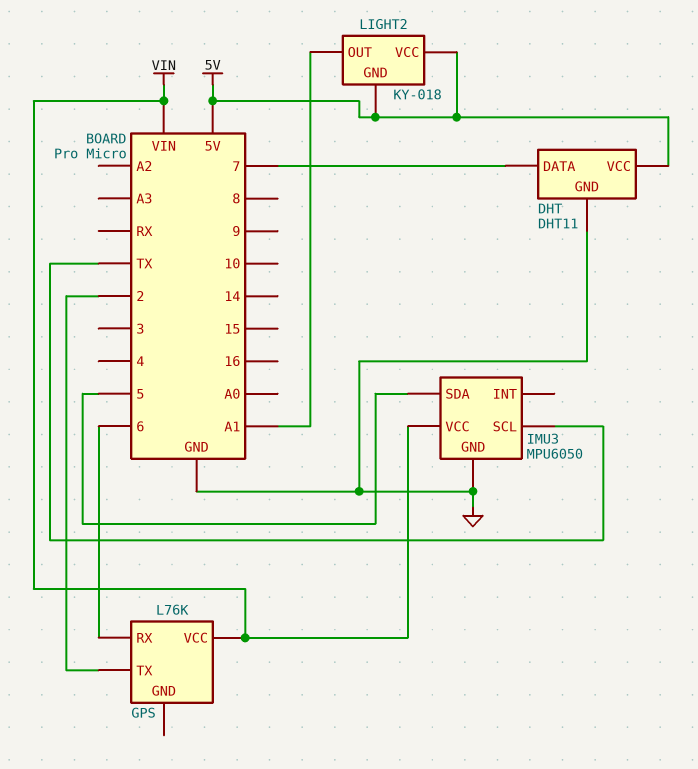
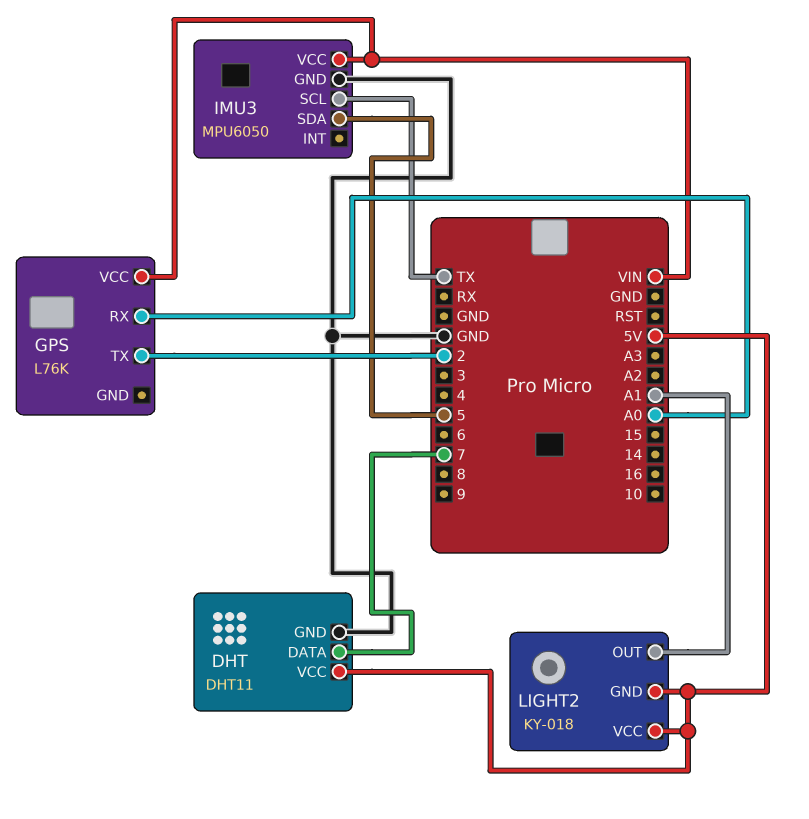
GPS pin RX: 6 -> A0

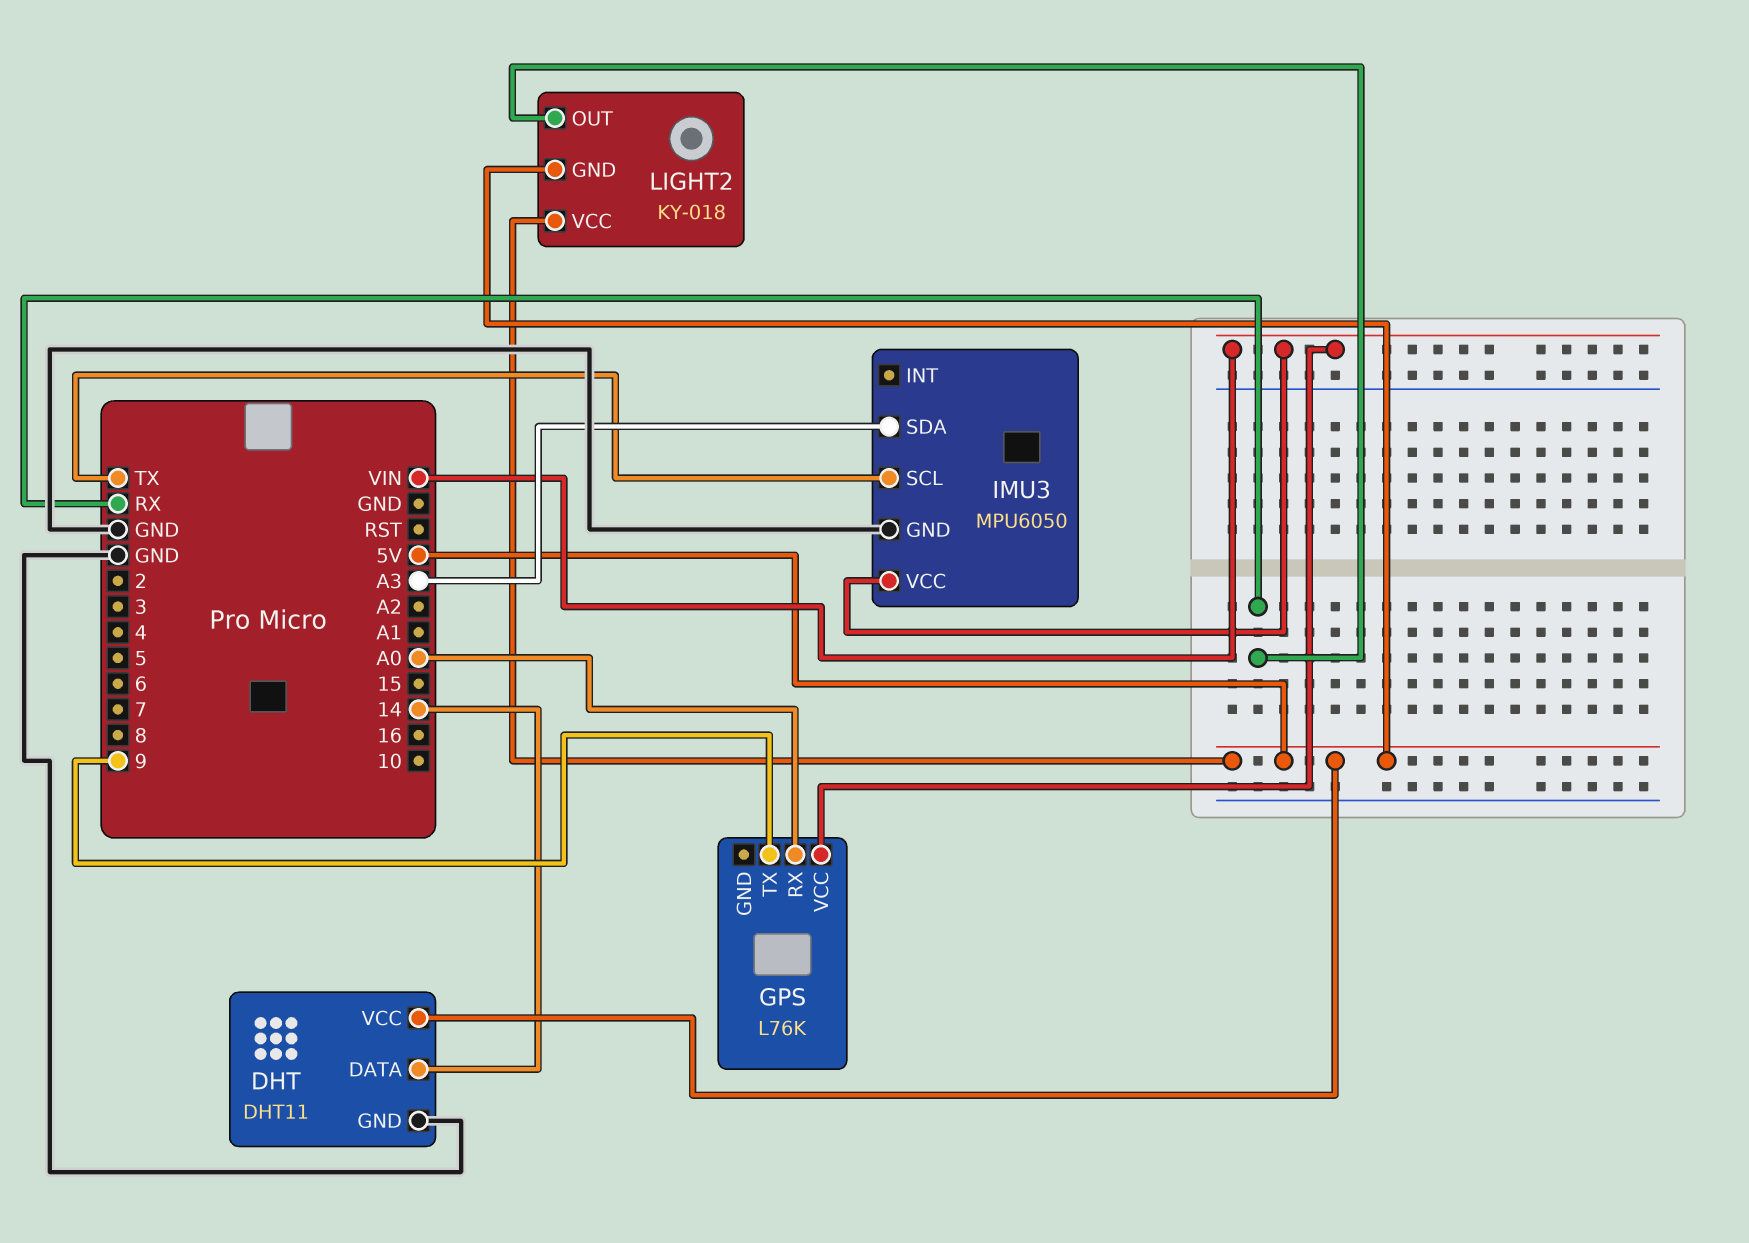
DHT pin DATA: 7 -> 14
GPS pin TX: 2 -> 9
IMU3 pin SDA: 5 -> A3
LIGHT2 pin OUT: A1 -> RX

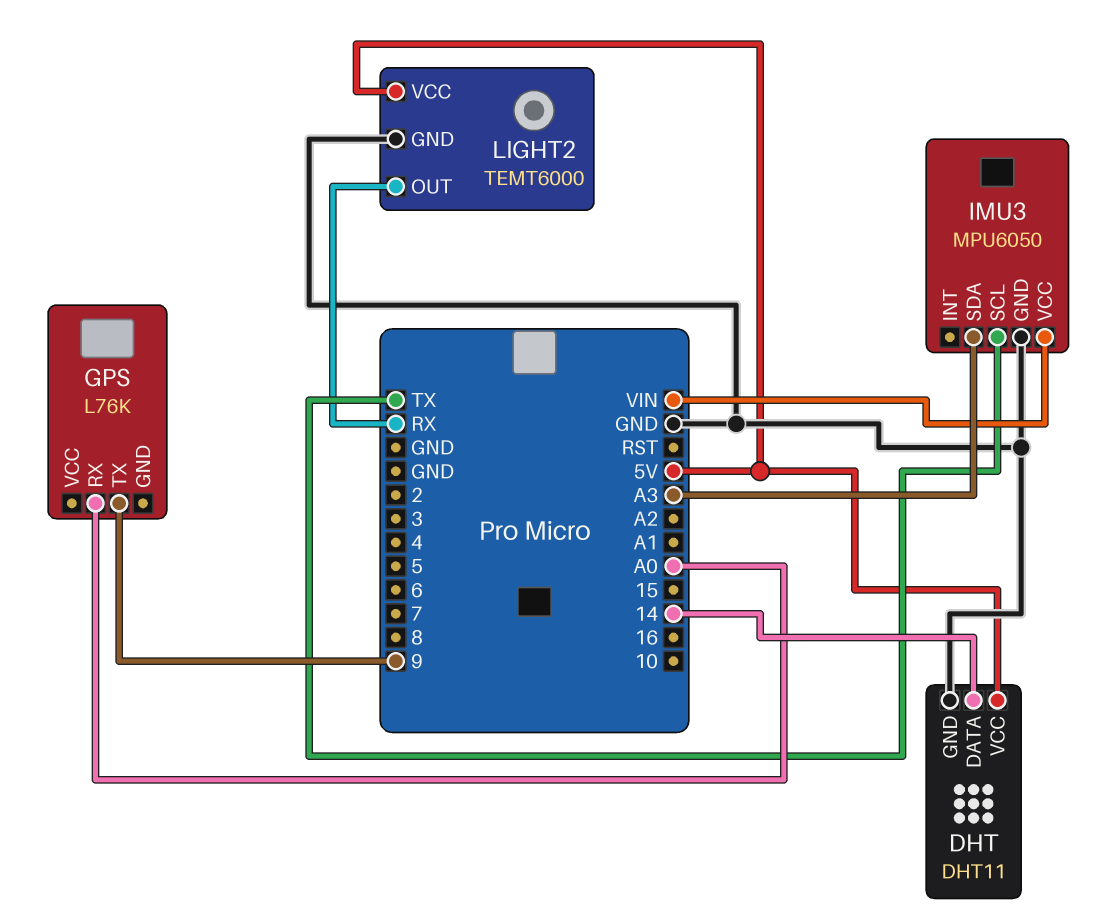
GPS pin VCC: VIN -> none
LIGHT2: KY-018 -> TEMT6000
LIGHT2 pin GND: 5V -> GND

